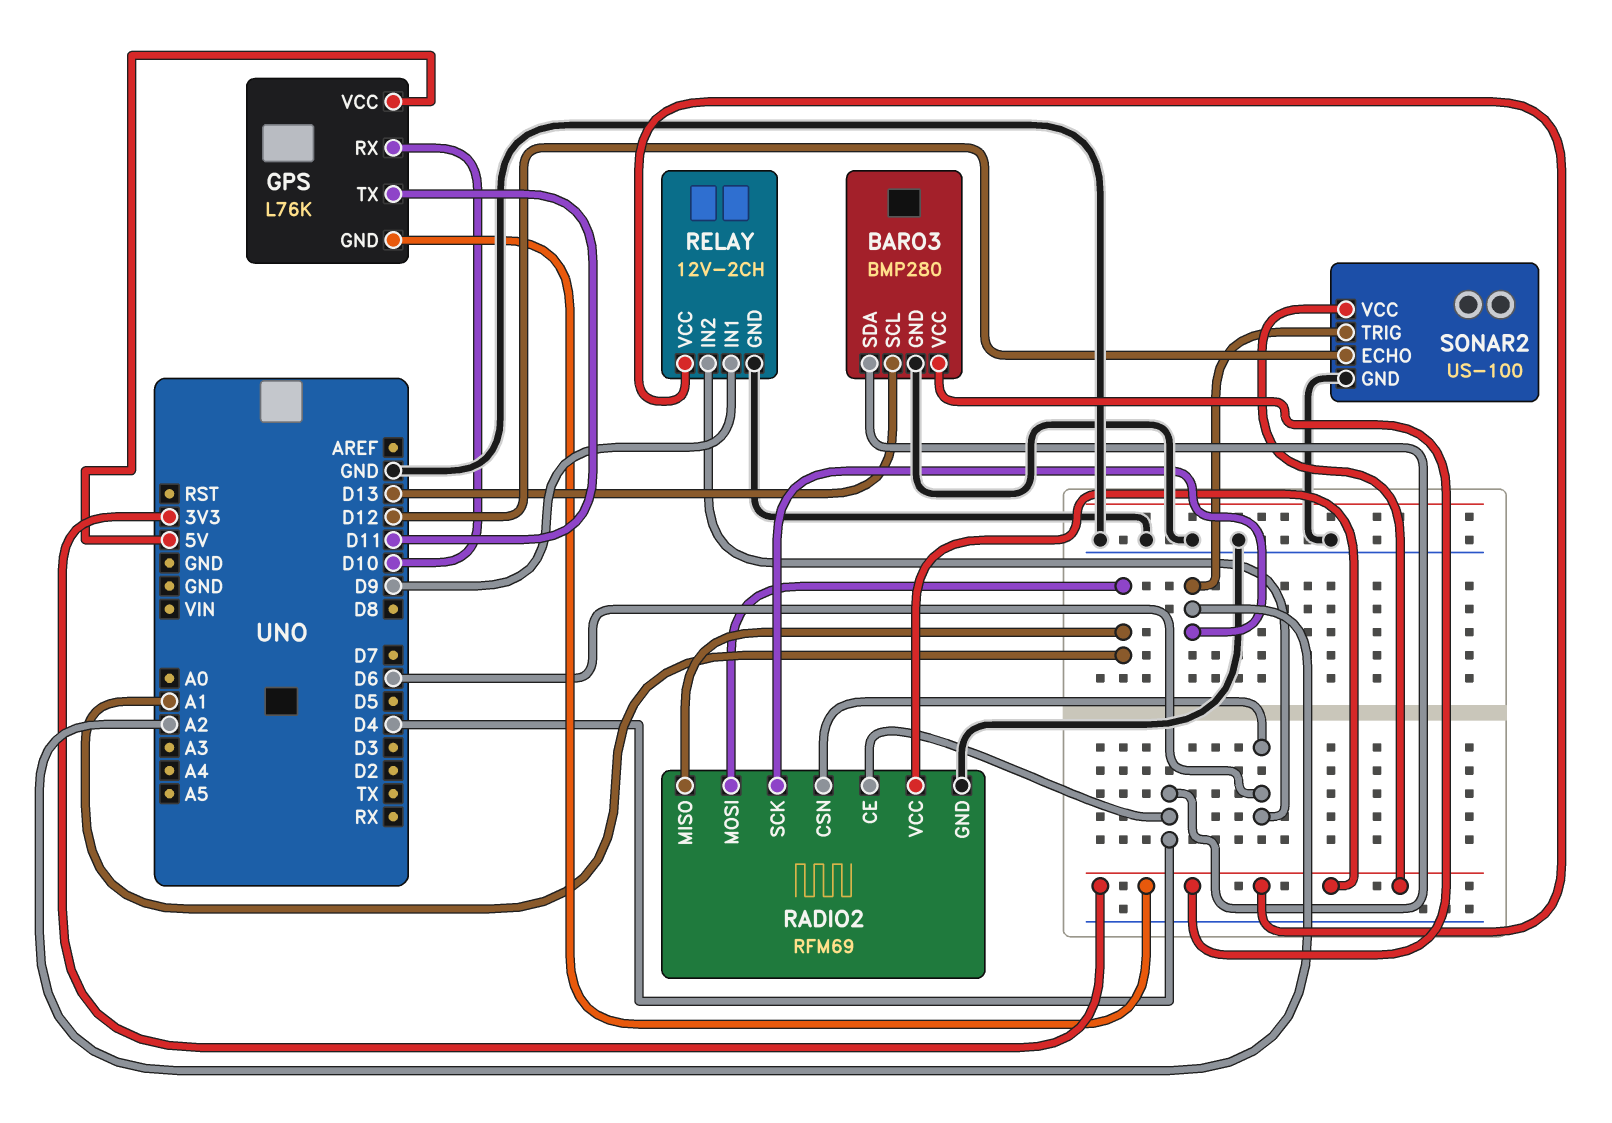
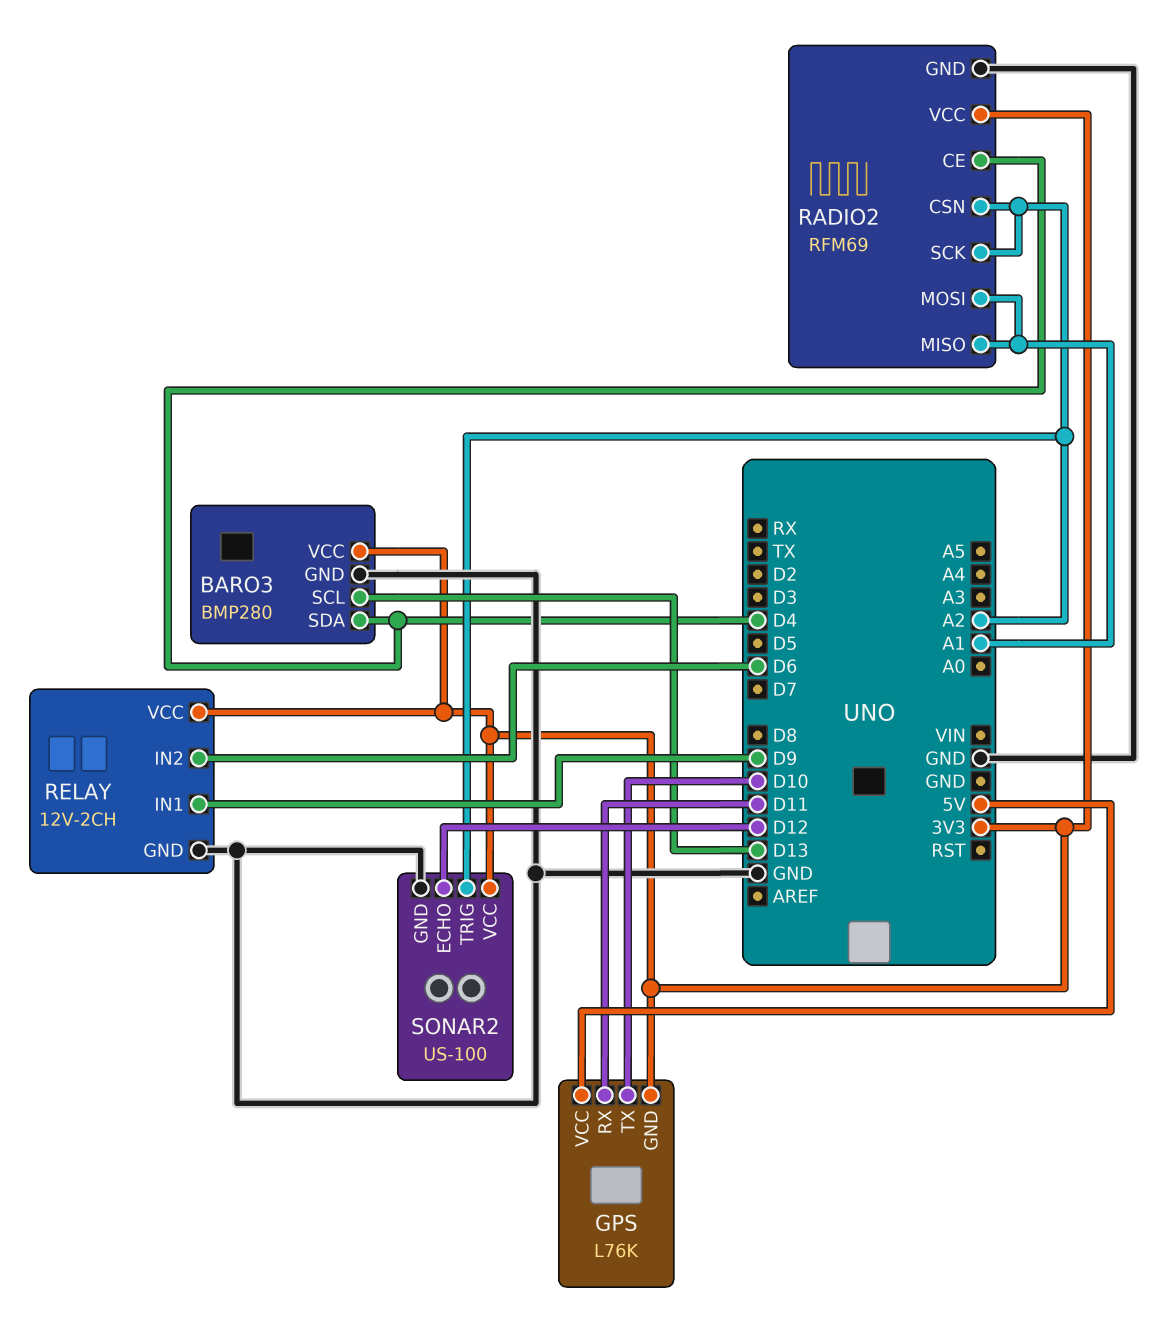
GPS pin RX: D10 -> D11
GPS pin TX: D11 -> D10
RADIO2 pin CSN: D6 -> A2

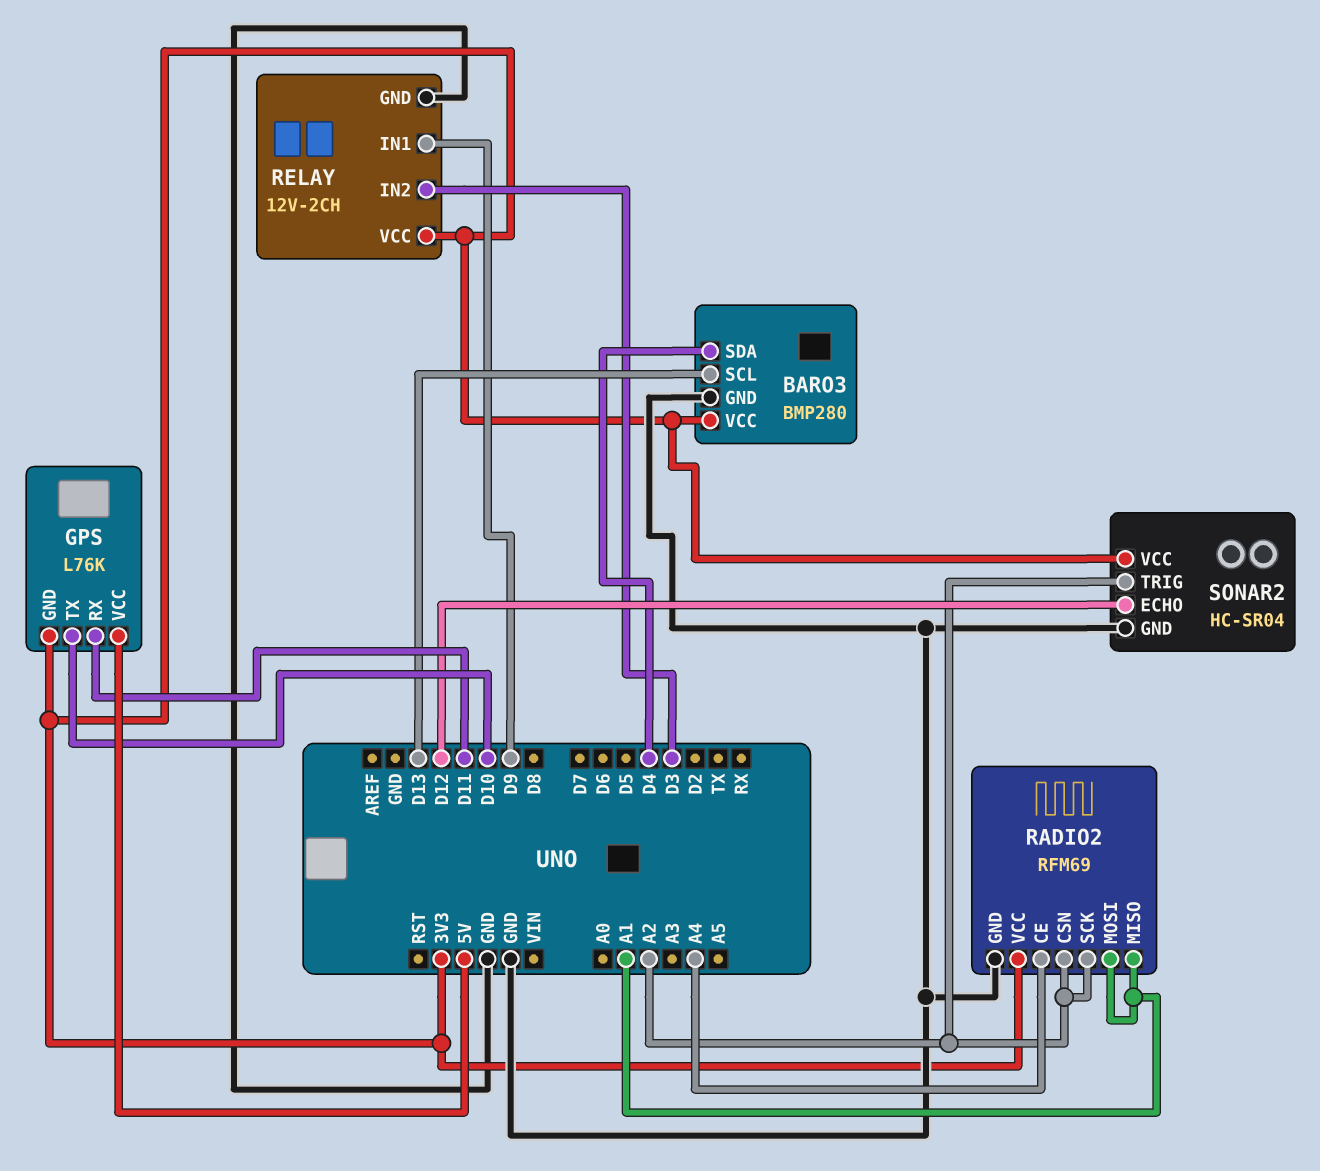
RADIO2 pin CE: D4 -> A4
RELAY pin IN2: D6 -> D3
SONAR2: US-100 -> HC-SR04

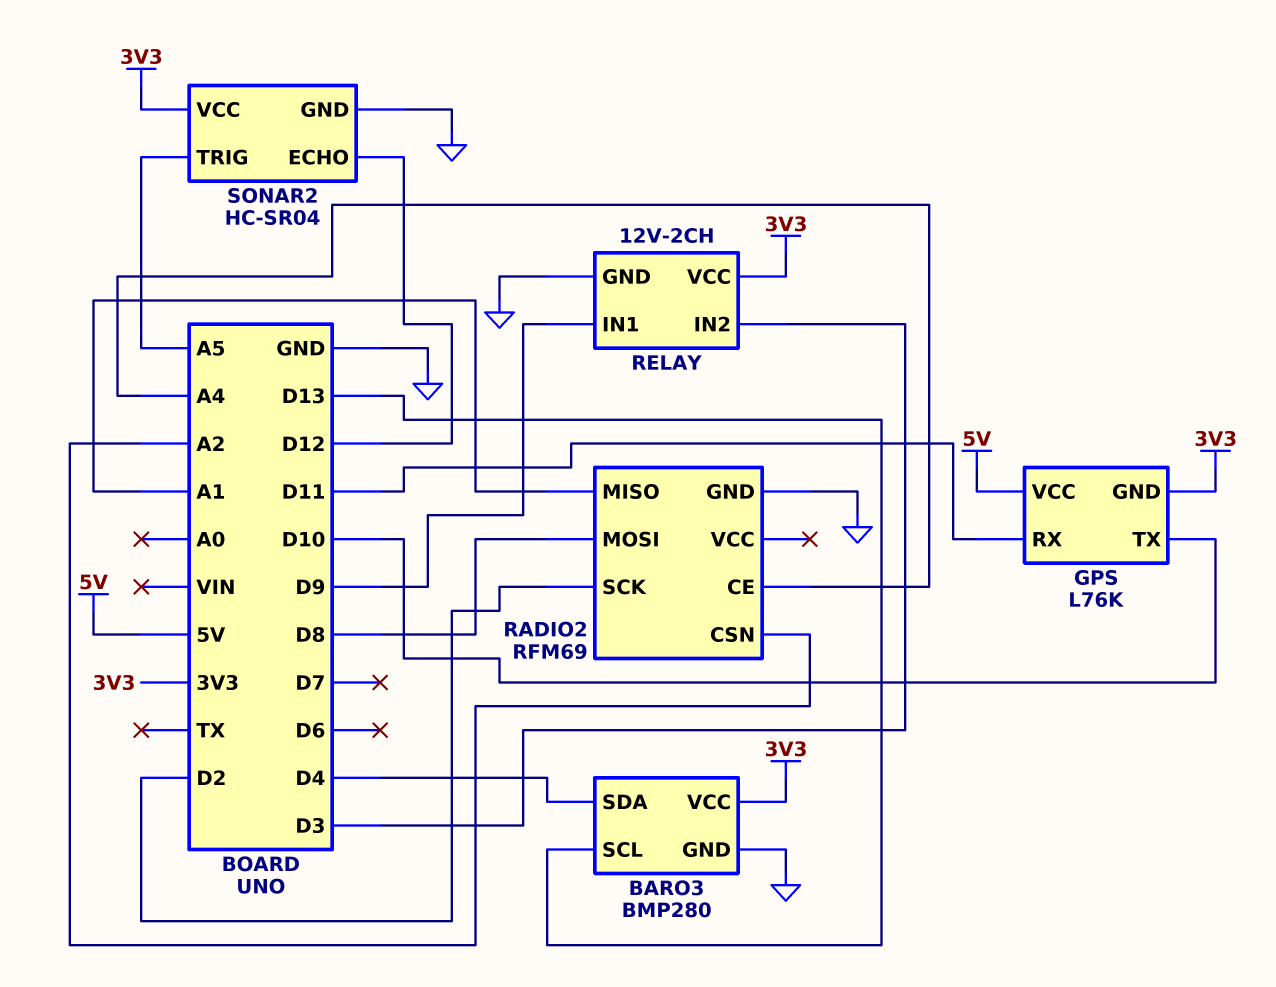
RADIO2 pin MOSI: A1 -> D8
RADIO2 pin SCK: A2 -> D2
RADIO2 pin VCC: 3V3 -> none
SONAR2 pin TRIG: A2 -> A5

